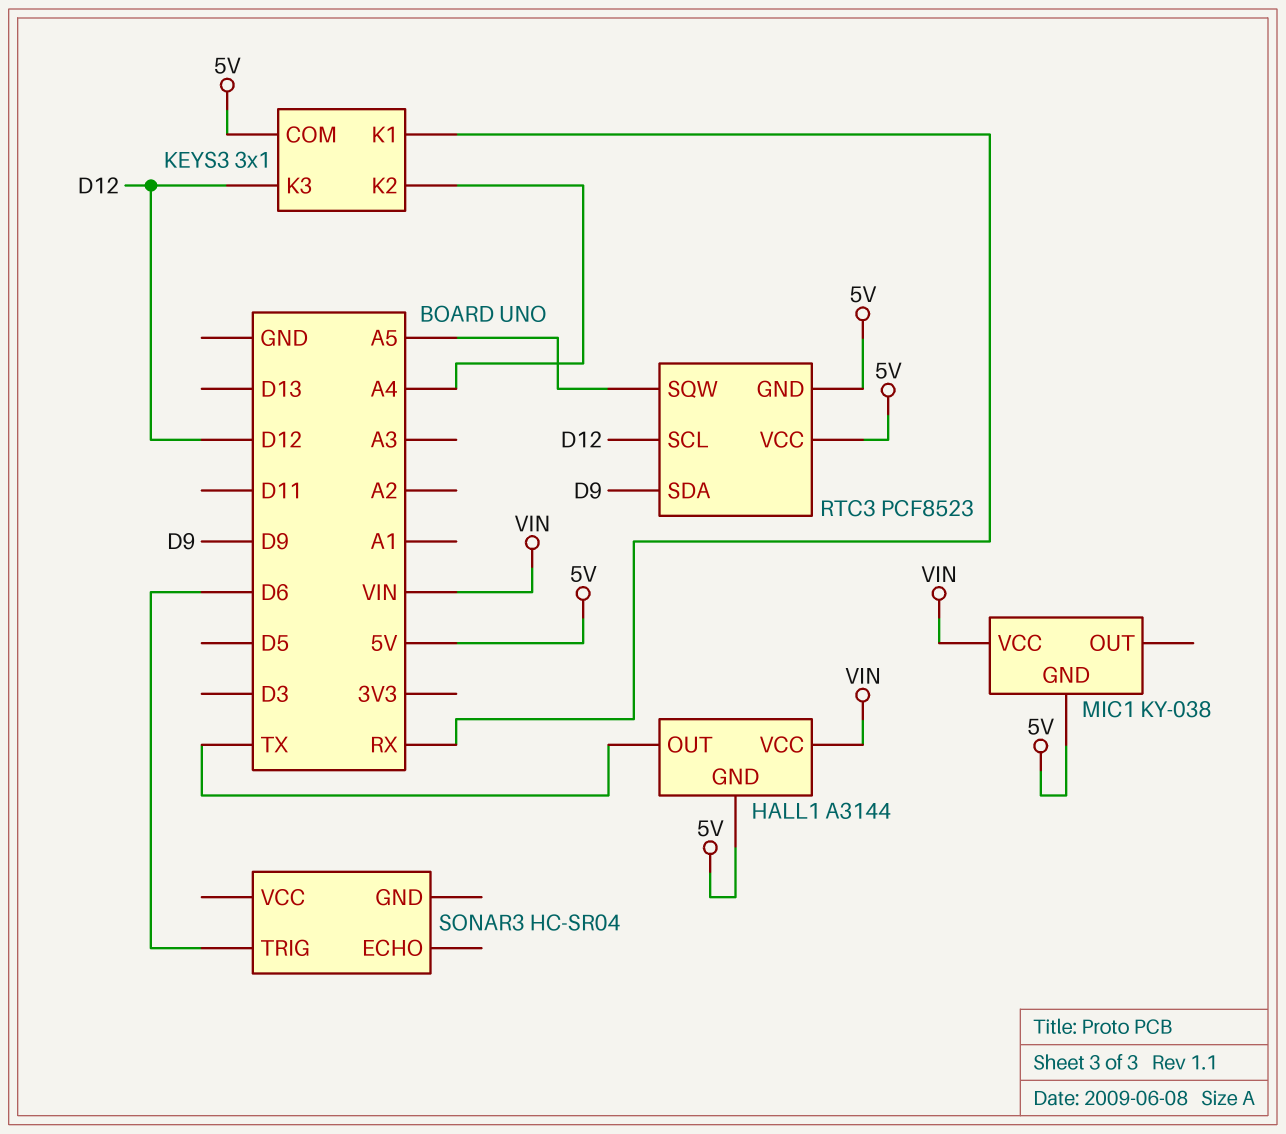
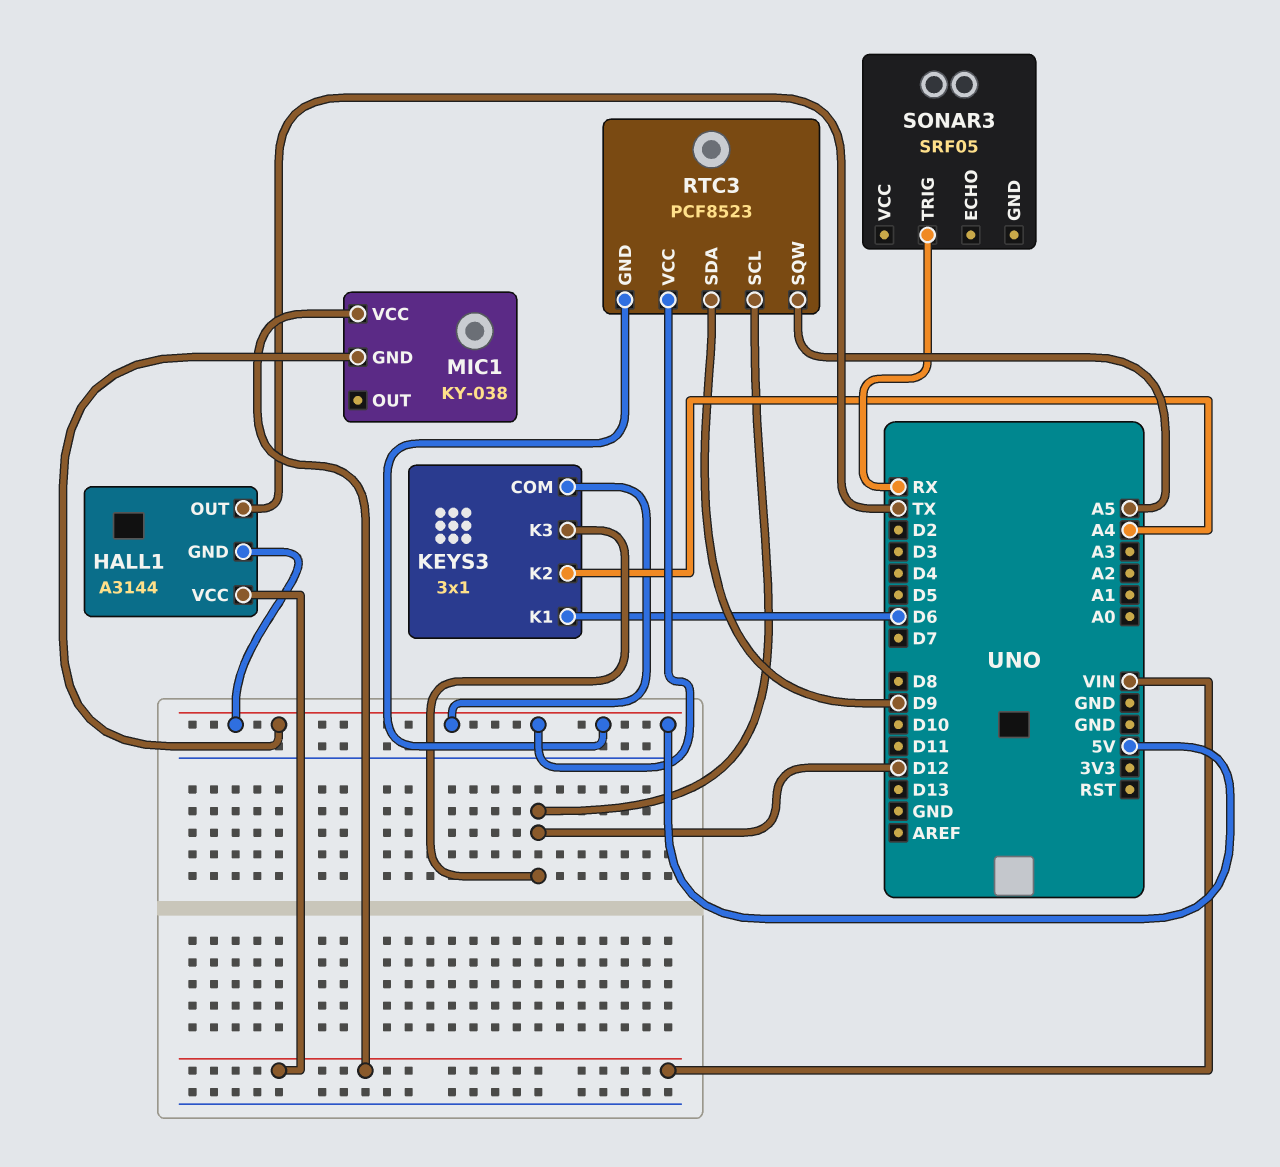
KEYS3 pin K1: RX -> D6
SONAR3: HC-SR04 -> SRF05
SONAR3 pin TRIG: D6 -> RX

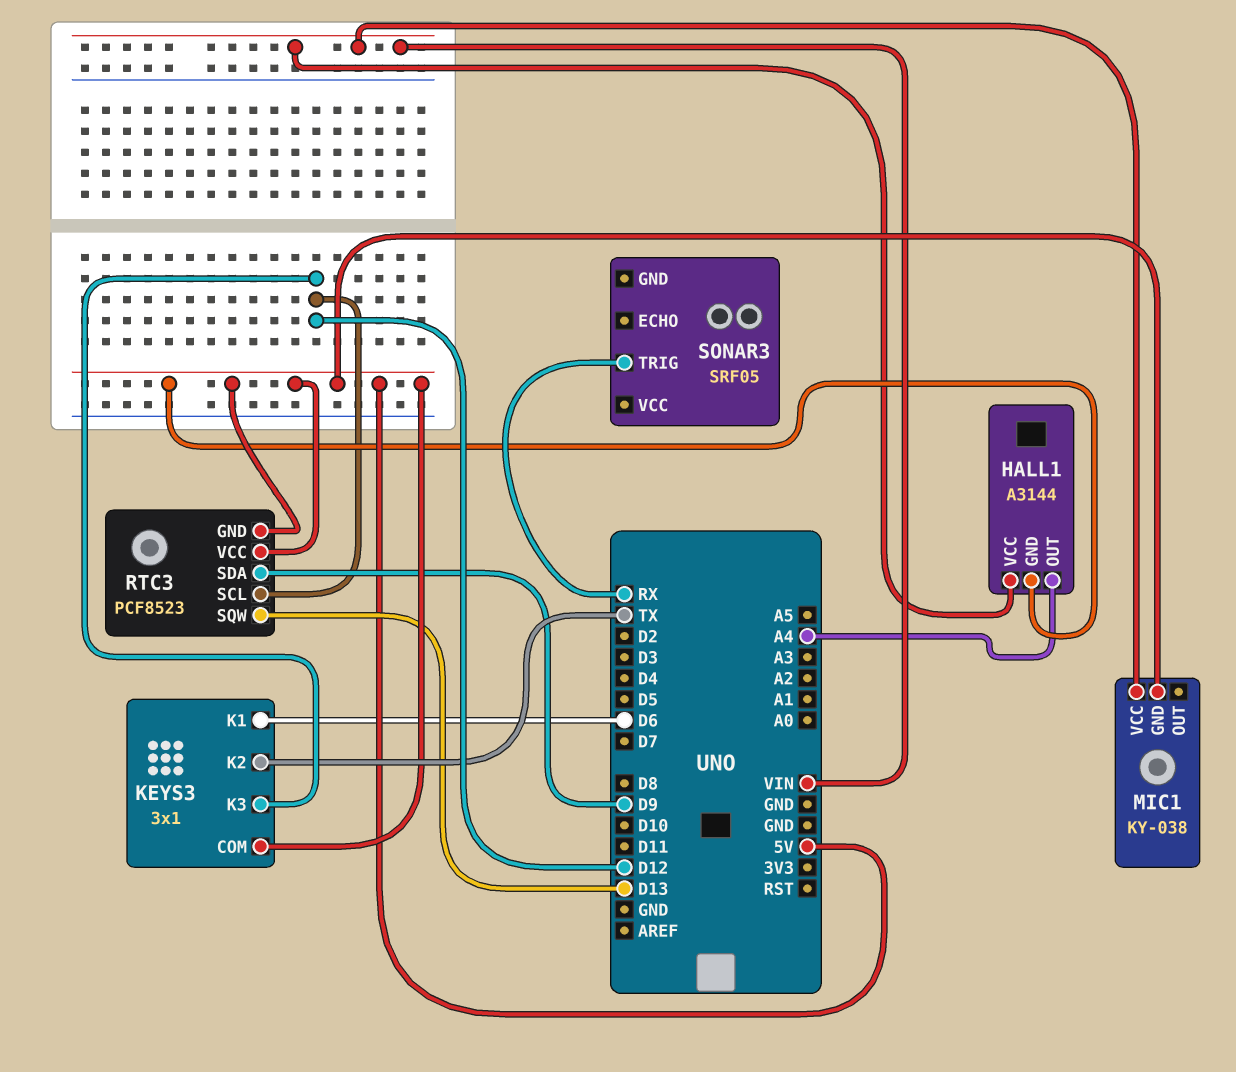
HALL1 pin OUT: TX -> A4
KEYS3 pin K2: A4 -> TX
RTC3 pin SQW: A5 -> D13

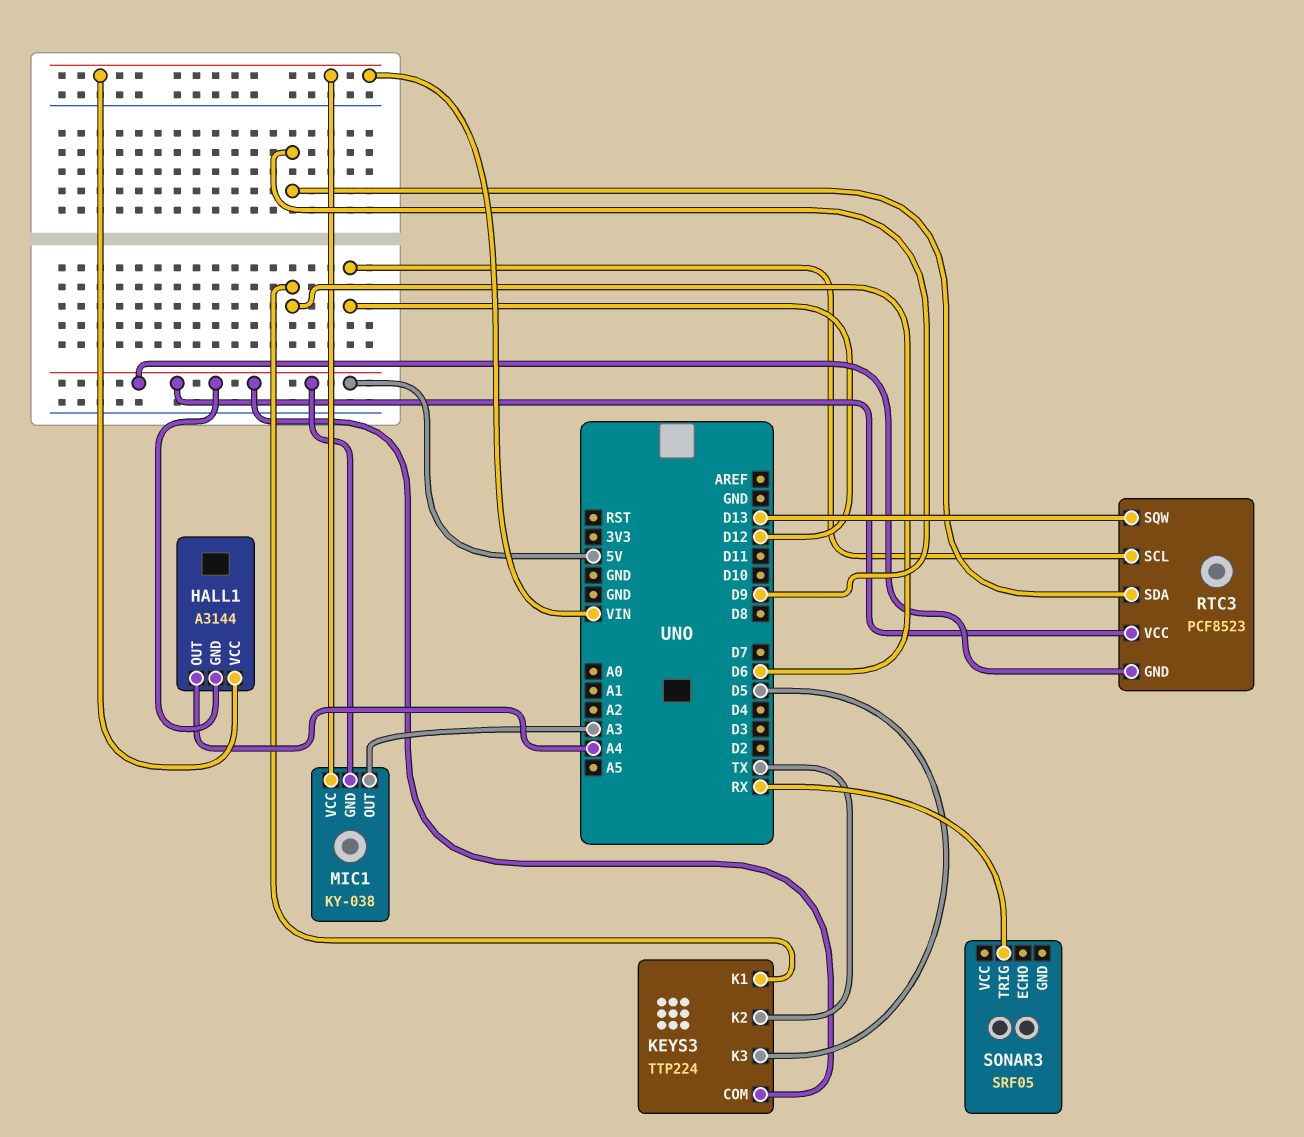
KEYS3: 3x1 -> TTP224
KEYS3 pin K3: D12 -> D5
MIC1 pin OUT: none -> A3

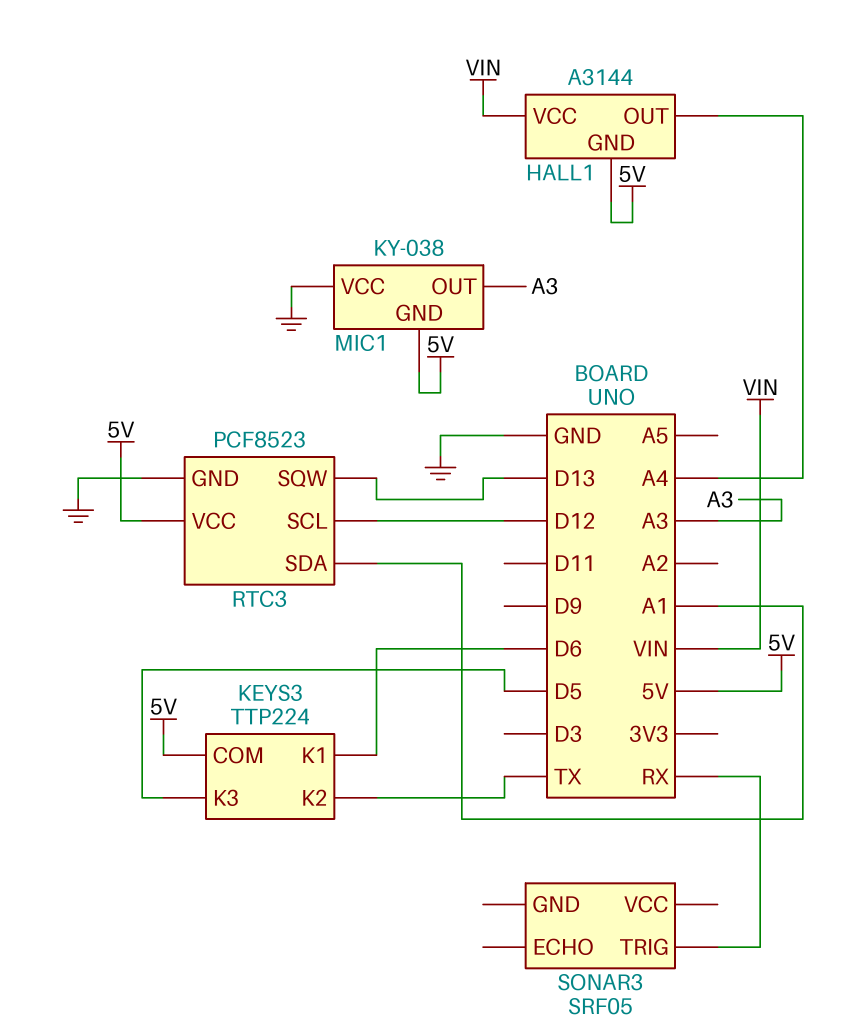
MIC1 pin VCC: VIN -> GND
RTC3 pin GND: 5V -> GND
RTC3 pin SDA: D9 -> A1

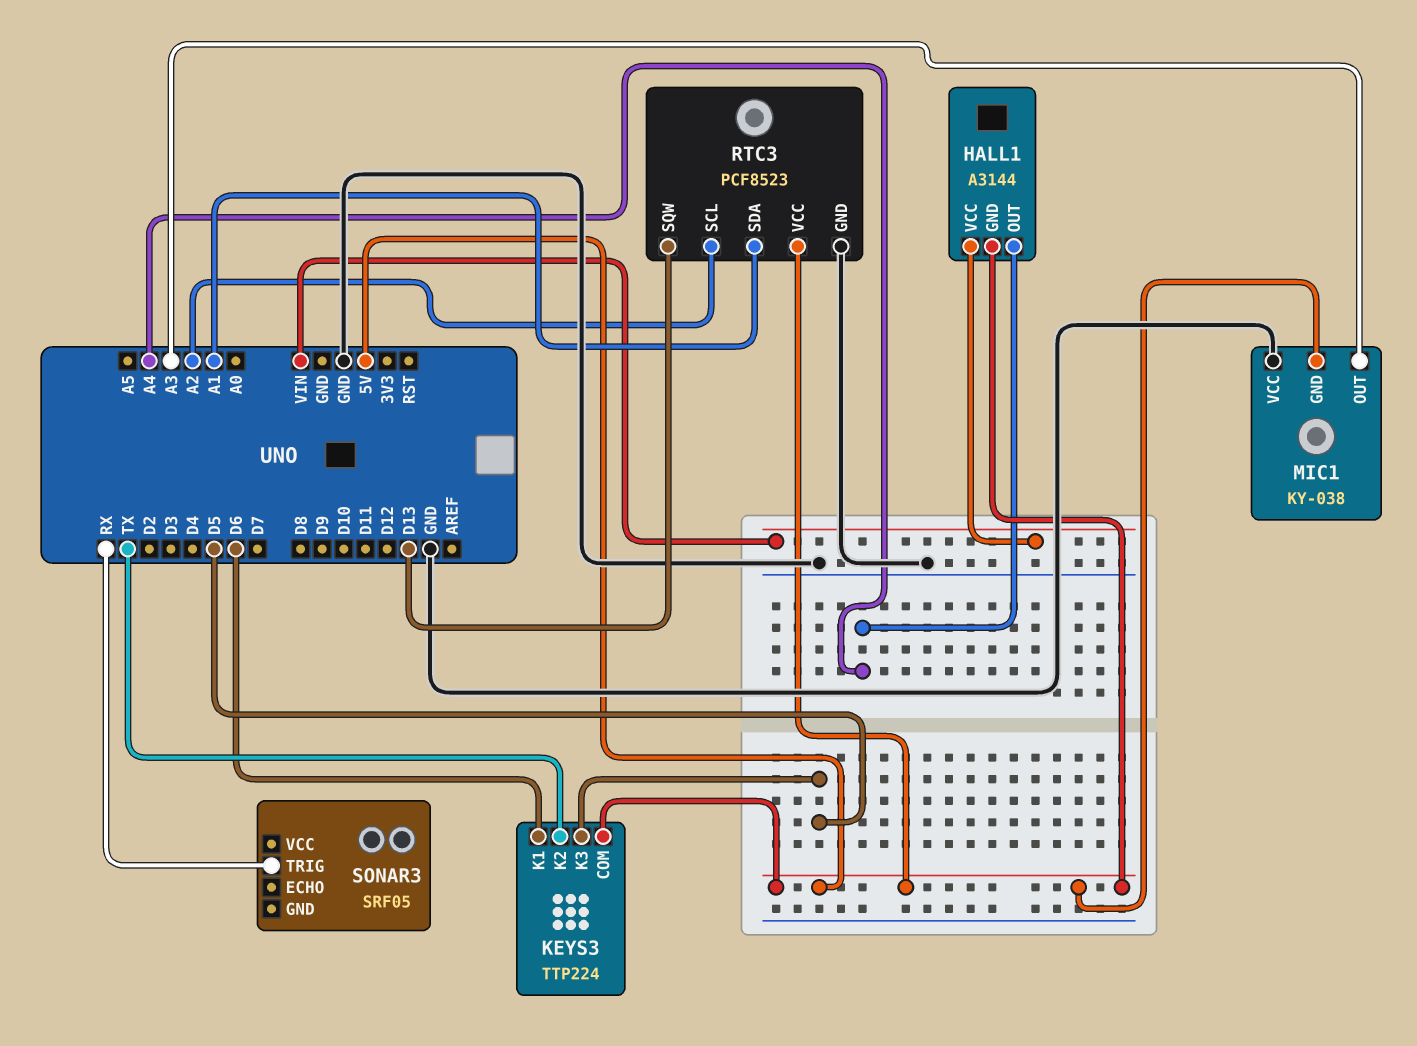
RTC3 pin SCL: D12 -> A2

